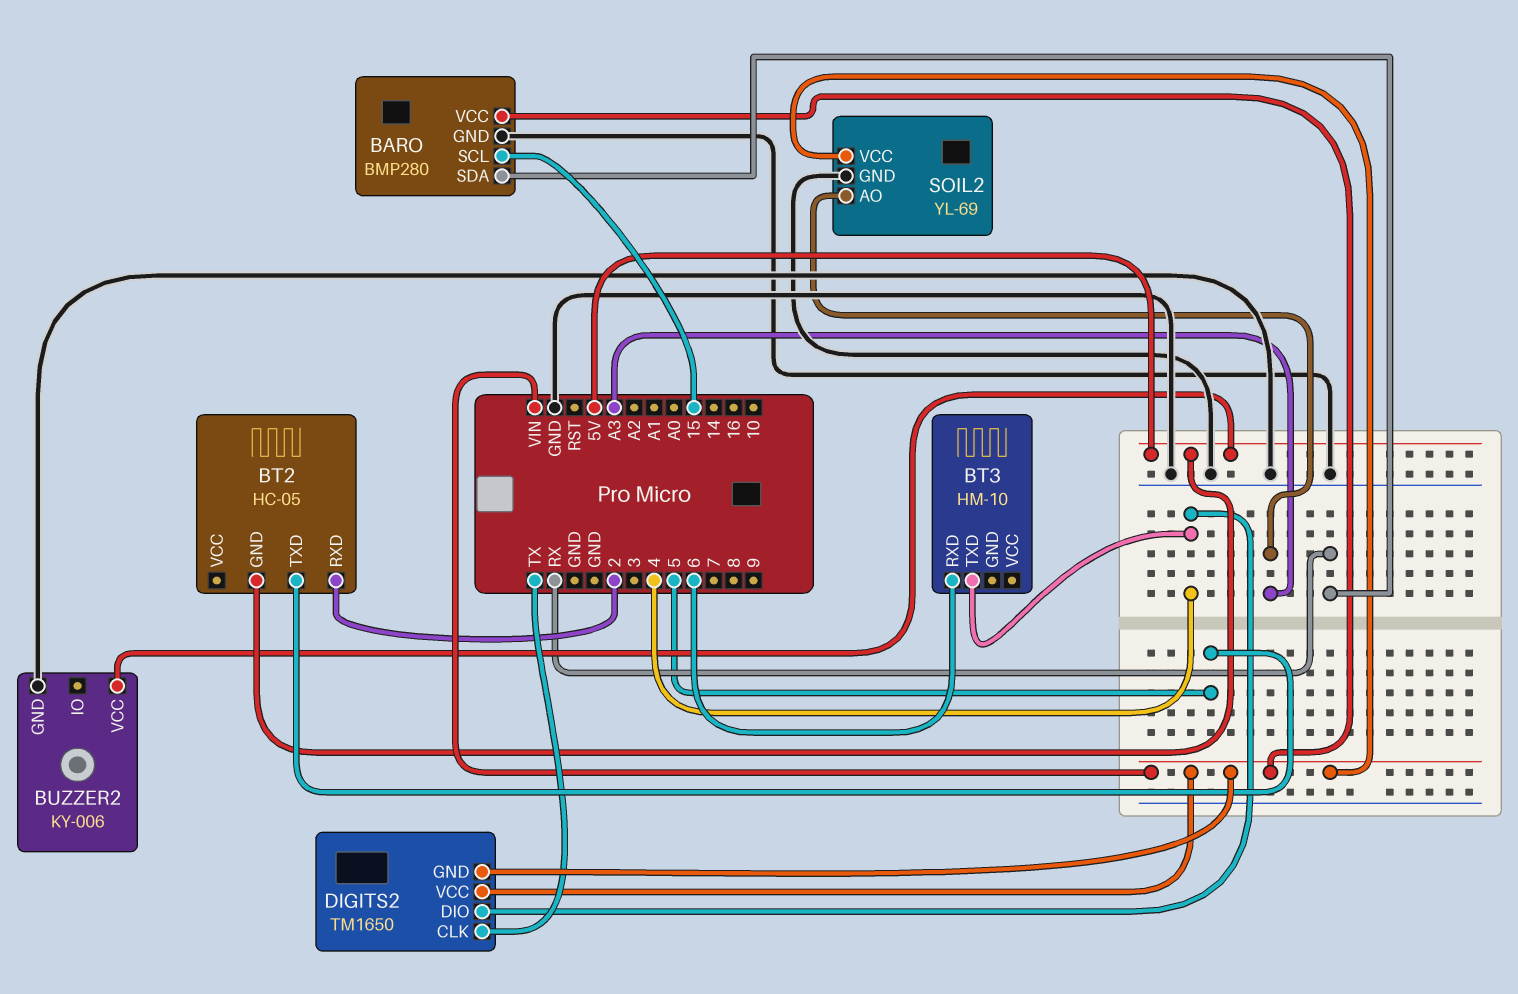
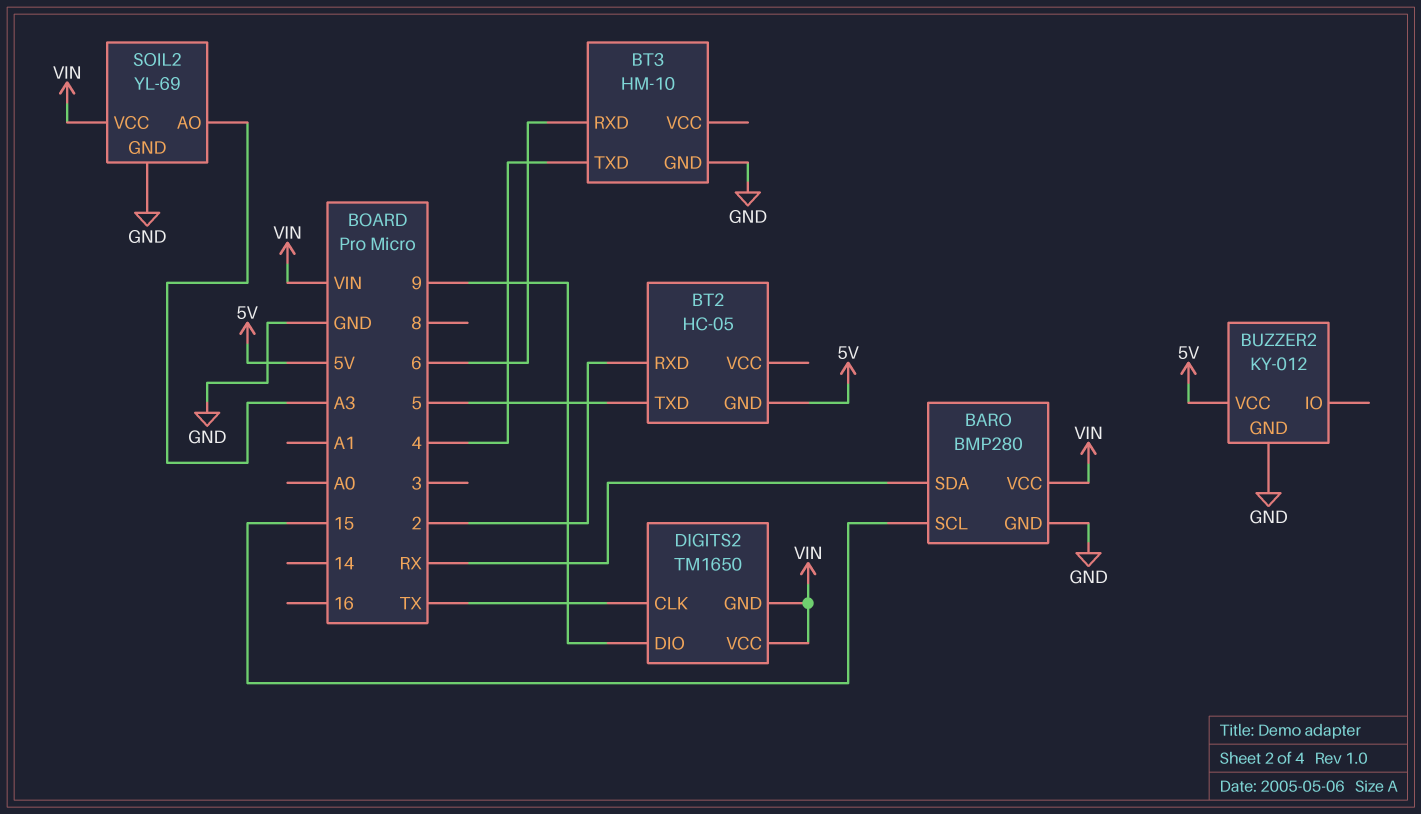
BT3 pin GND: none -> GND
BUZZER2: KY-006 -> KY-012
DIGITS2 pin DIO: 4 -> 9

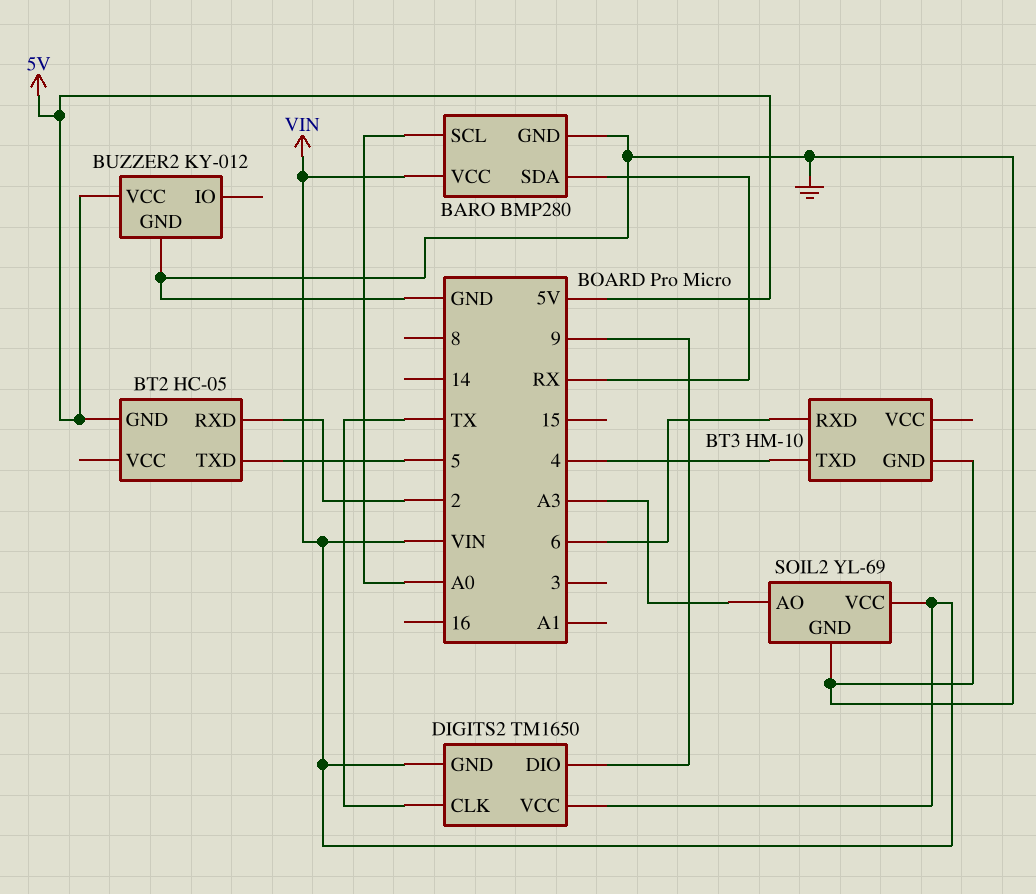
BARO pin SCL: 15 -> A0

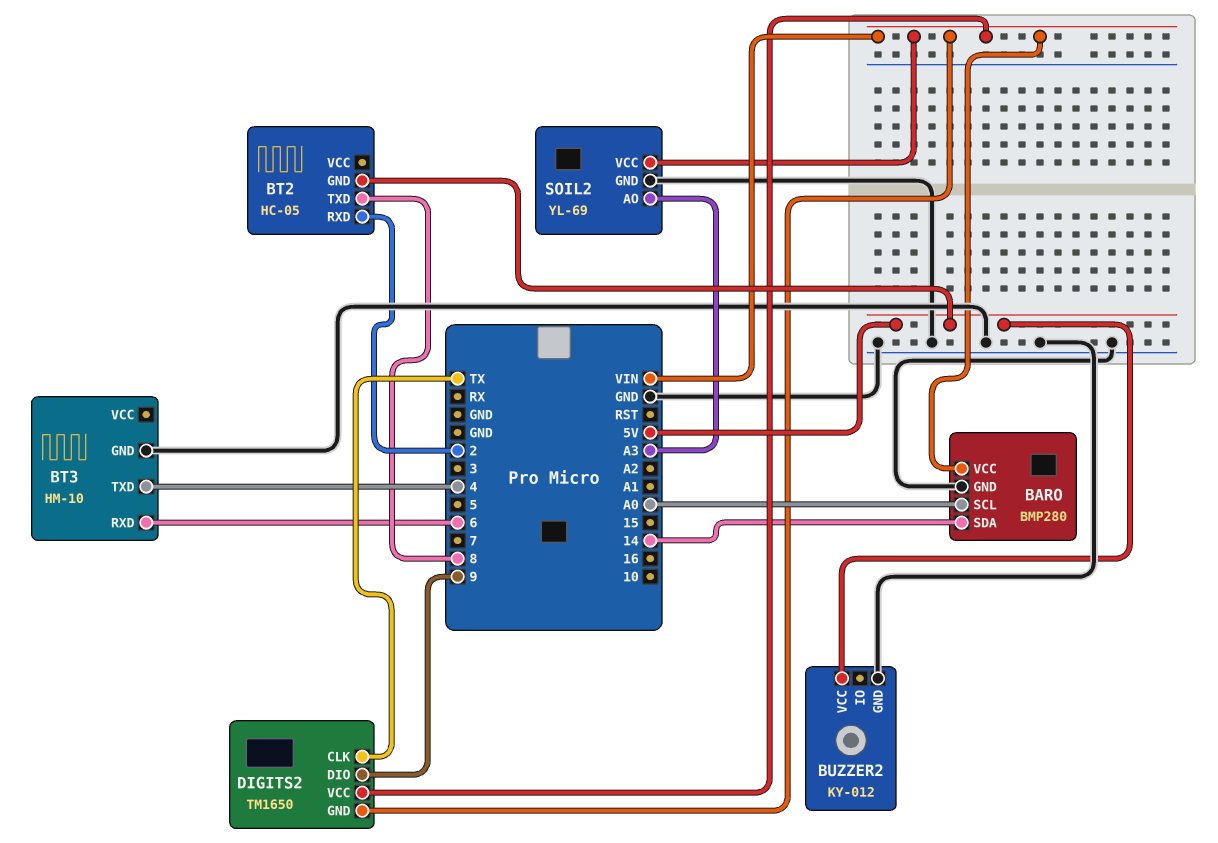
BARO pin SDA: RX -> 14
BT2 pin TXD: 5 -> 8

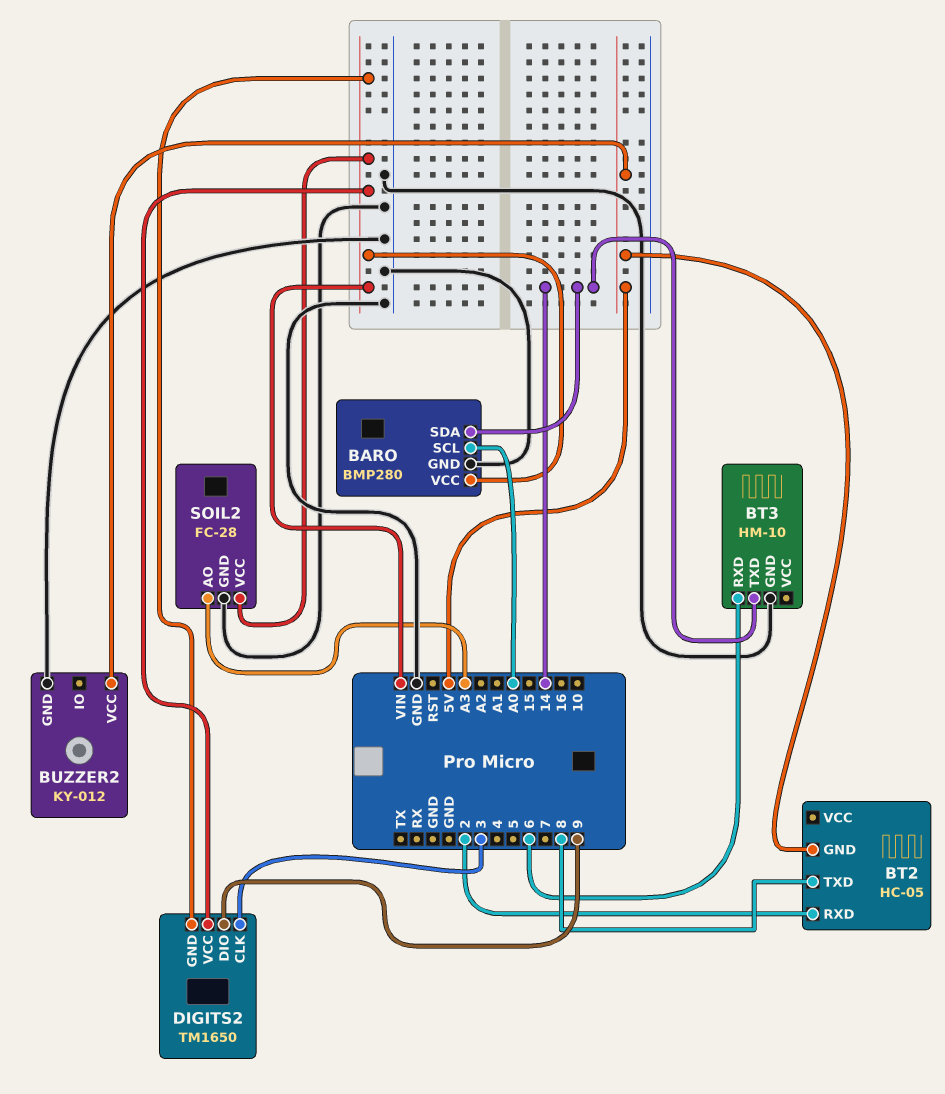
BT3 pin TXD: 4 -> 14
DIGITS2 pin CLK: TX -> 3
SOIL2: YL-69 -> FC-28

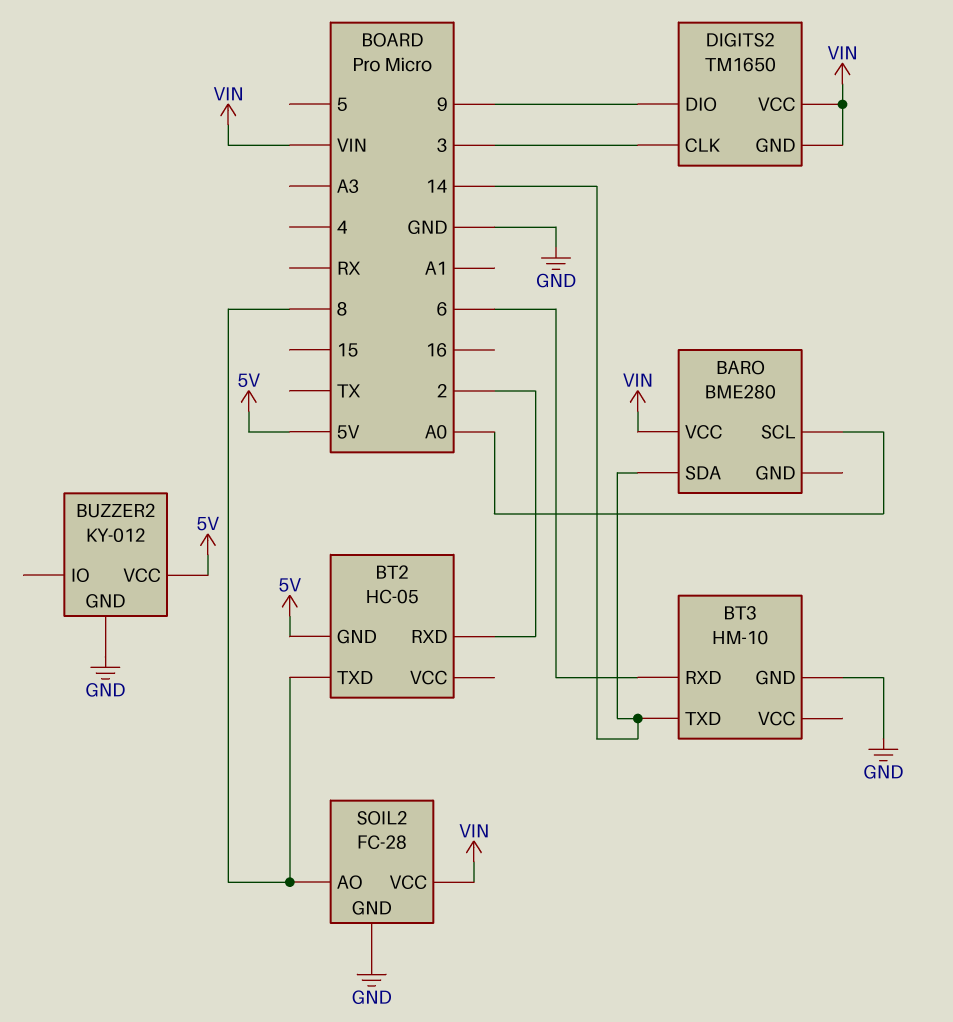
BARO: BMP280 -> BME280
BARO pin GND: GND -> none
SOIL2 pin AO: A3 -> 8

